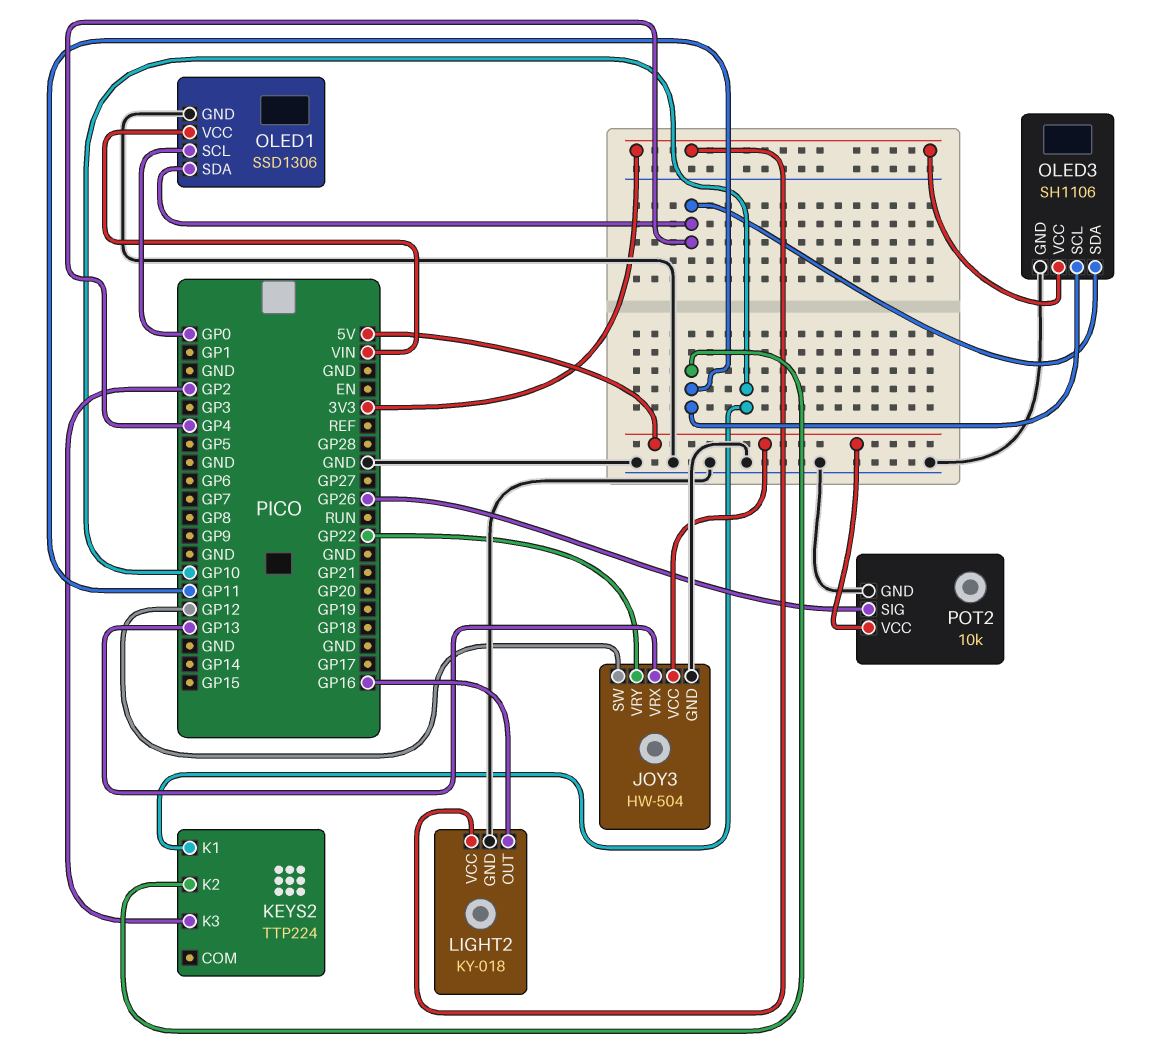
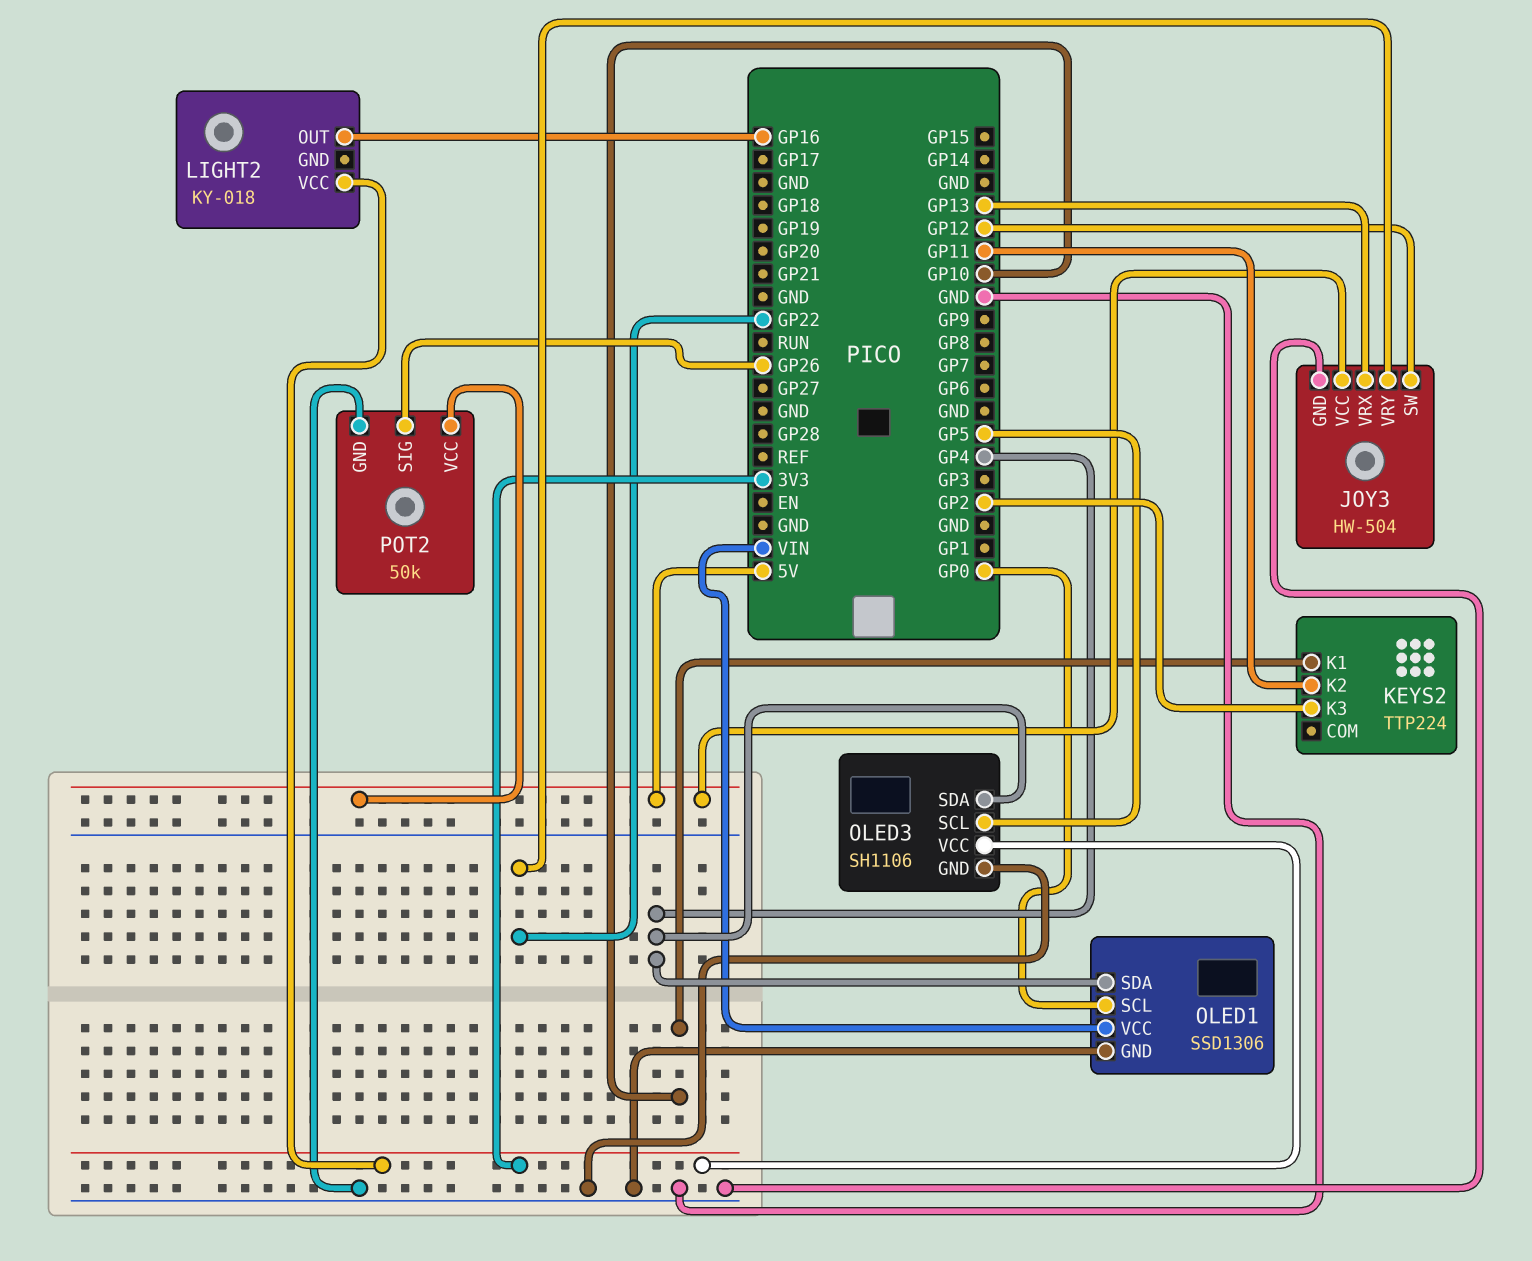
LIGHT2 pin GND: GND -> none
OLED3 pin SCL: GP11 -> GP5
POT2: 10k -> 50k

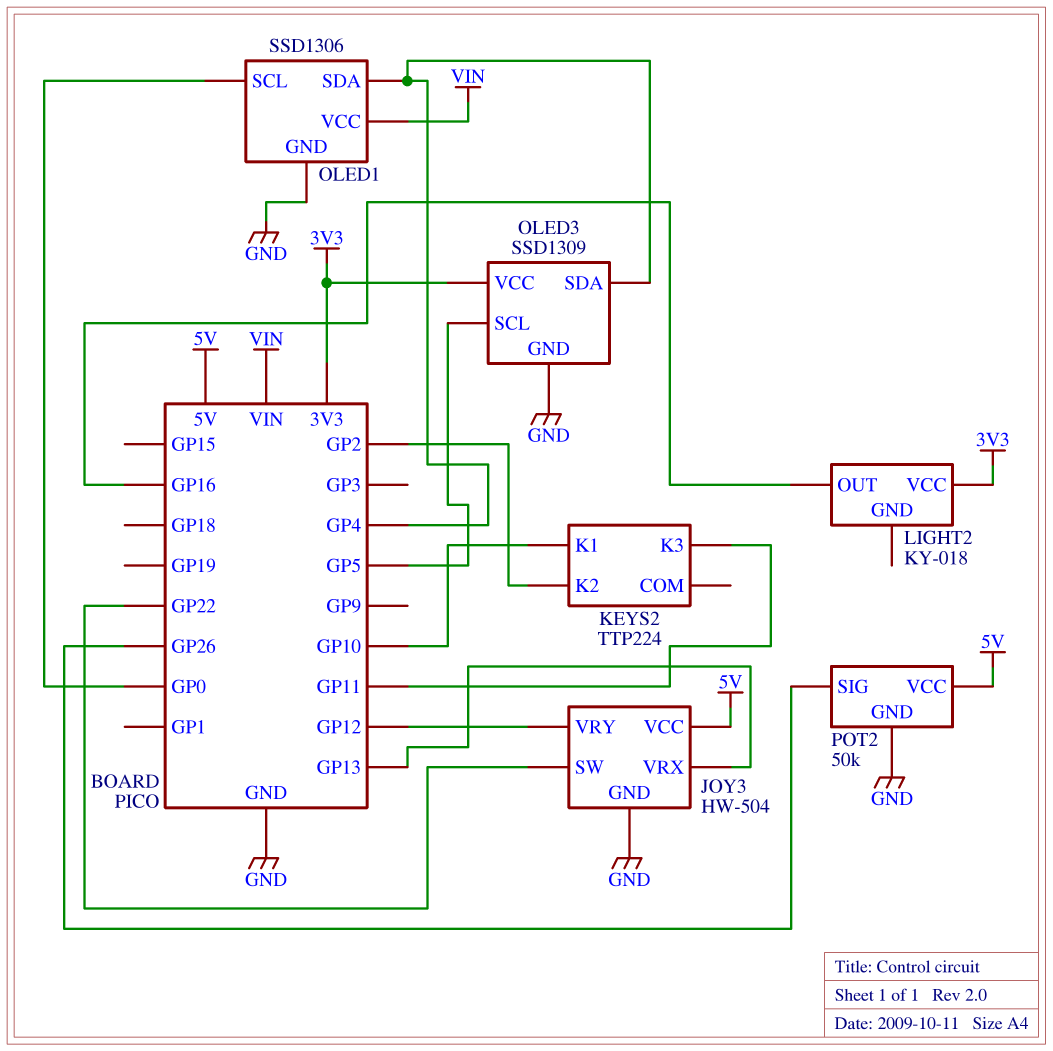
JOY3 pin SW: GP12 -> GP22
JOY3 pin VRY: GP22 -> GP12
KEYS2 pin K2: GP11 -> GP2
KEYS2 pin K3: GP2 -> GP11
OLED3: SH1106 -> SSD1309

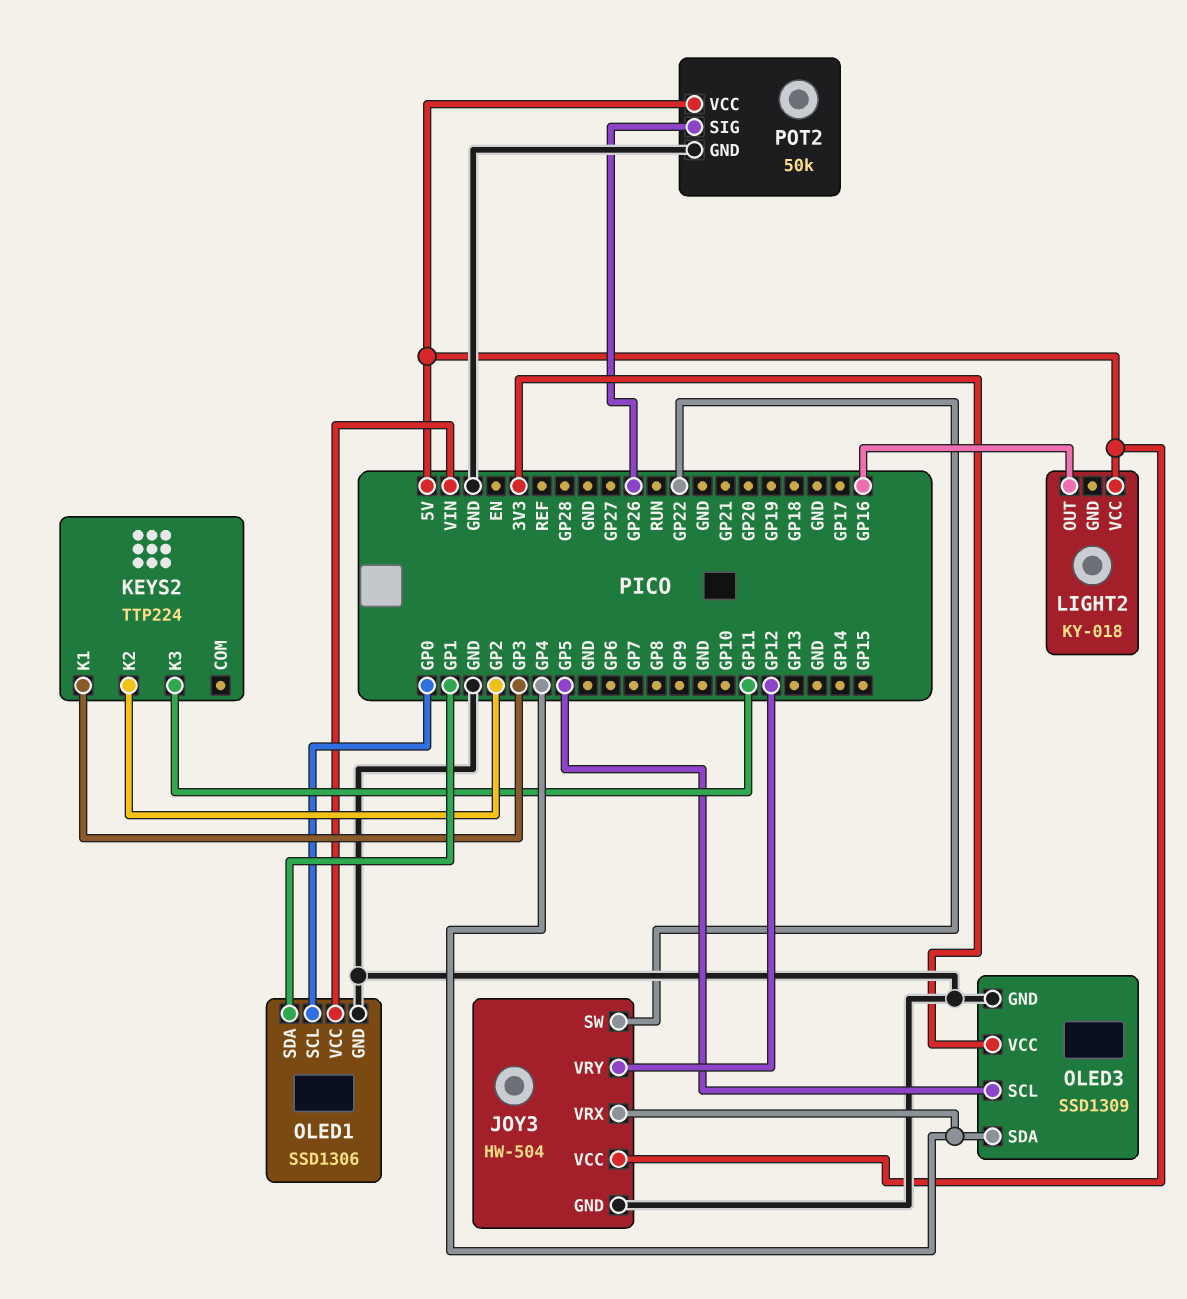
JOY3 pin VRX: GP13 -> GP4
KEYS2 pin K1: GP10 -> GP3
LIGHT2 pin VCC: 3V3 -> 5V
OLED1 pin SDA: GP4 -> GP1

